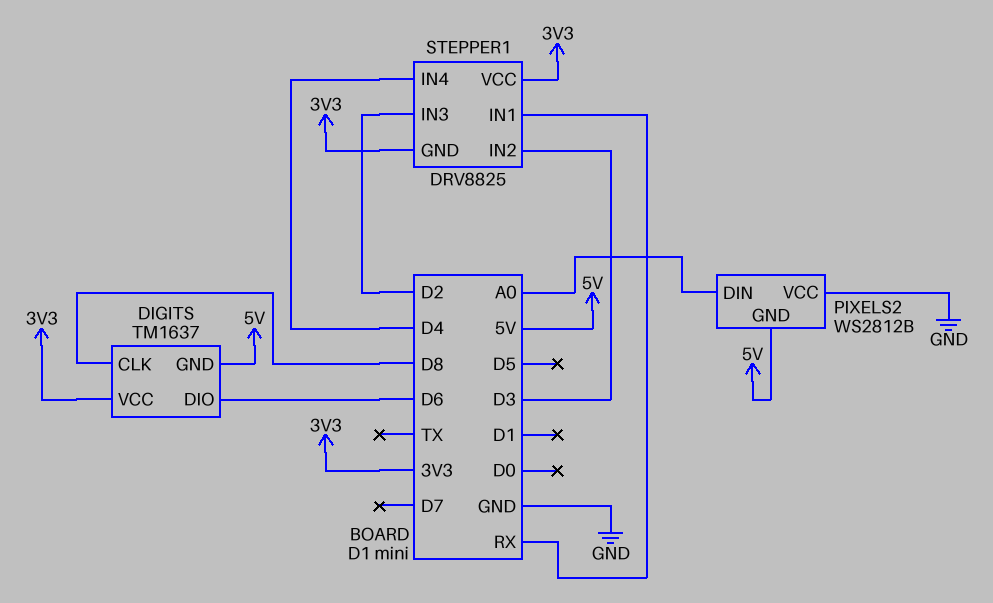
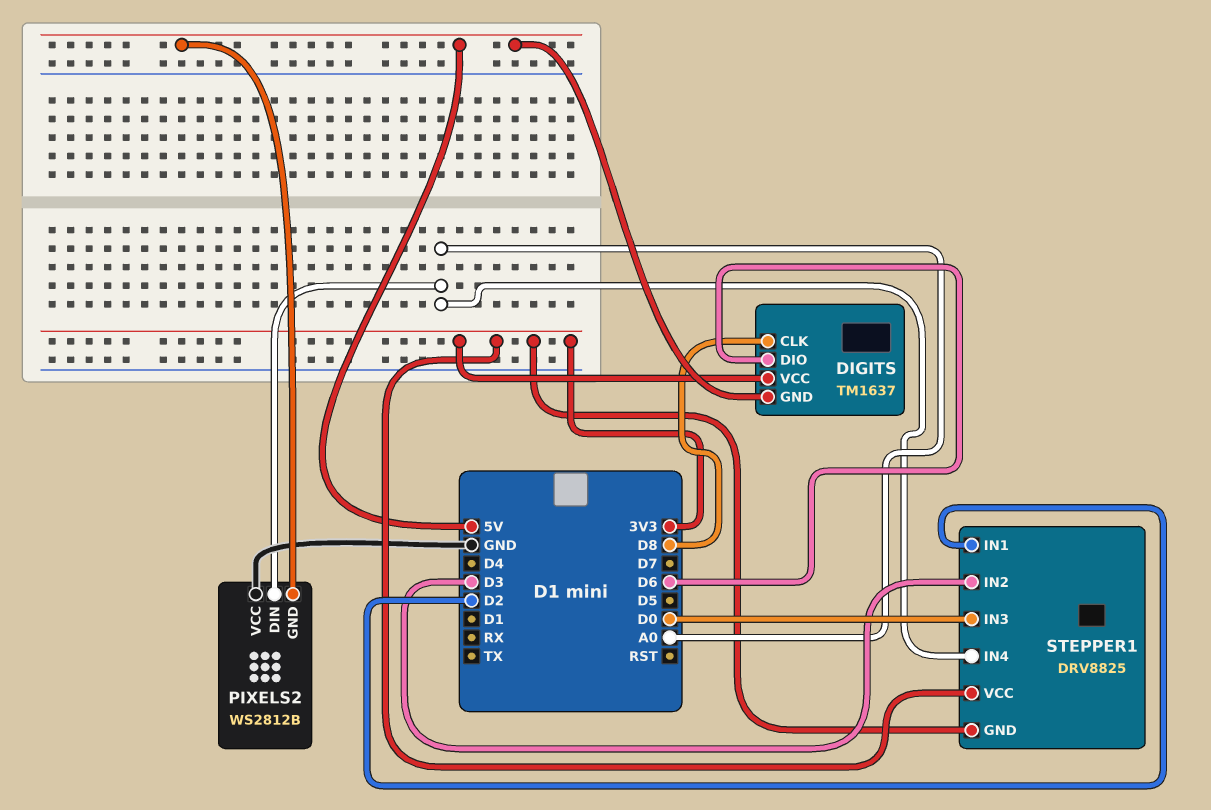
STEPPER1 pin IN1: RX -> D2
STEPPER1 pin IN3: D2 -> D0
STEPPER1 pin IN4: D4 -> A0

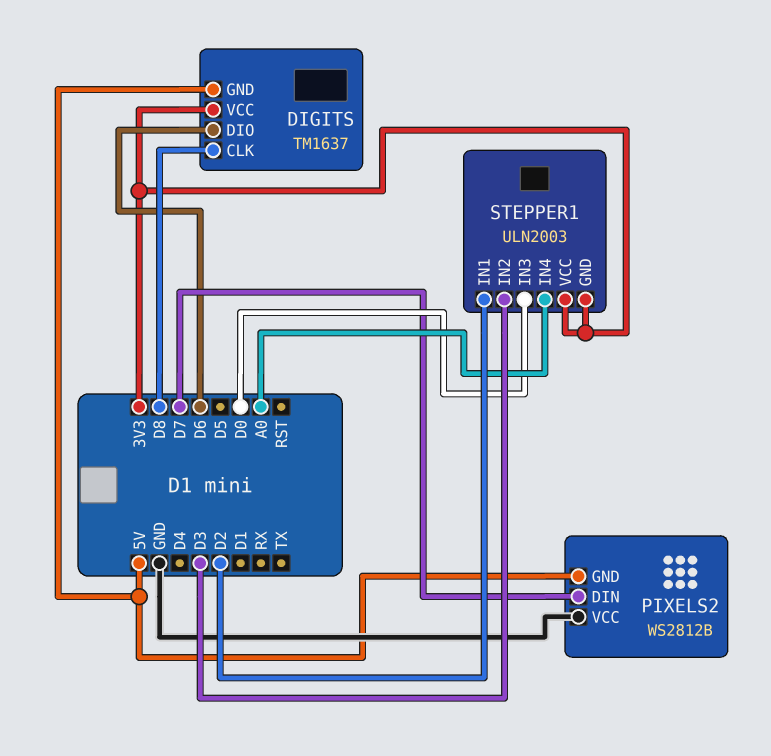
PIXELS2 pin DIN: A0 -> D7
STEPPER1: DRV8825 -> ULN2003

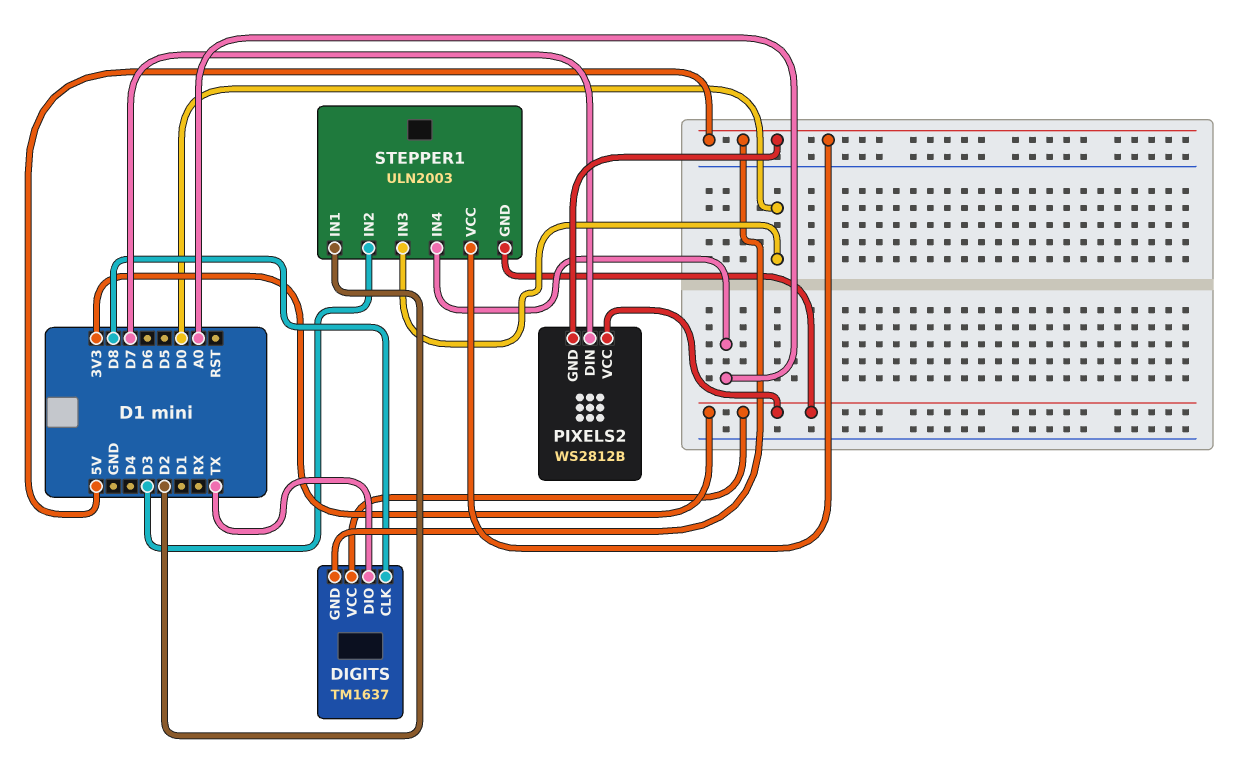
DIGITS pin DIO: D6 -> TX
PIXELS2 pin VCC: GND -> 3V3
STEPPER1 pin VCC: 3V3 -> 5V

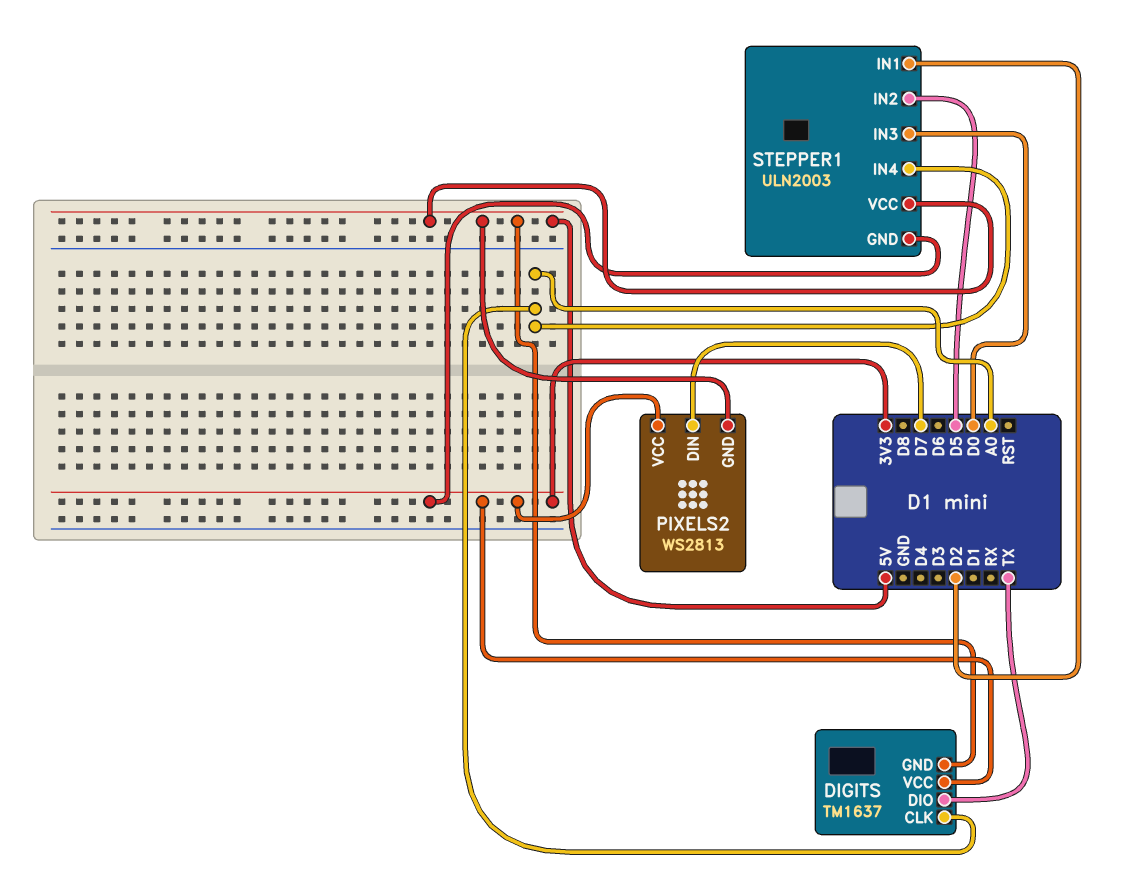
DIGITS pin CLK: D8 -> A0
PIXELS2: WS2812B -> WS2813
STEPPER1 pin IN2: D3 -> D5

